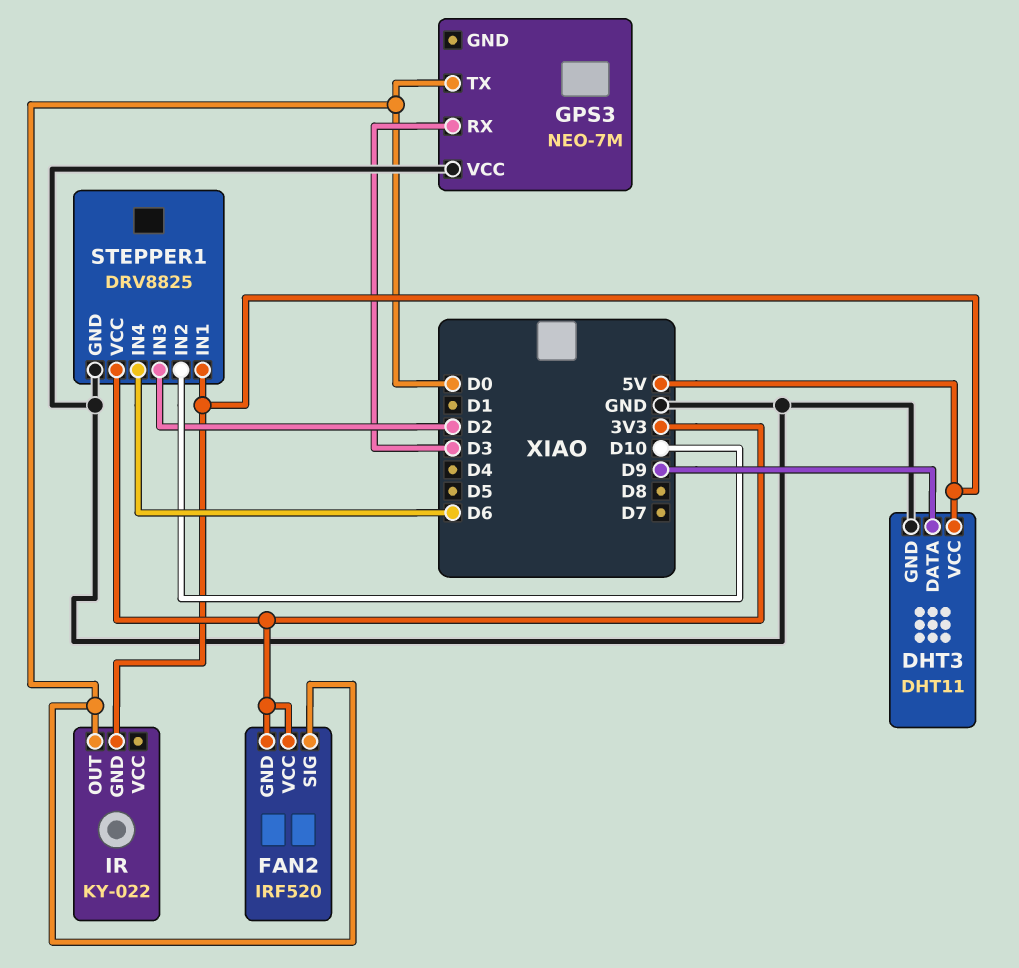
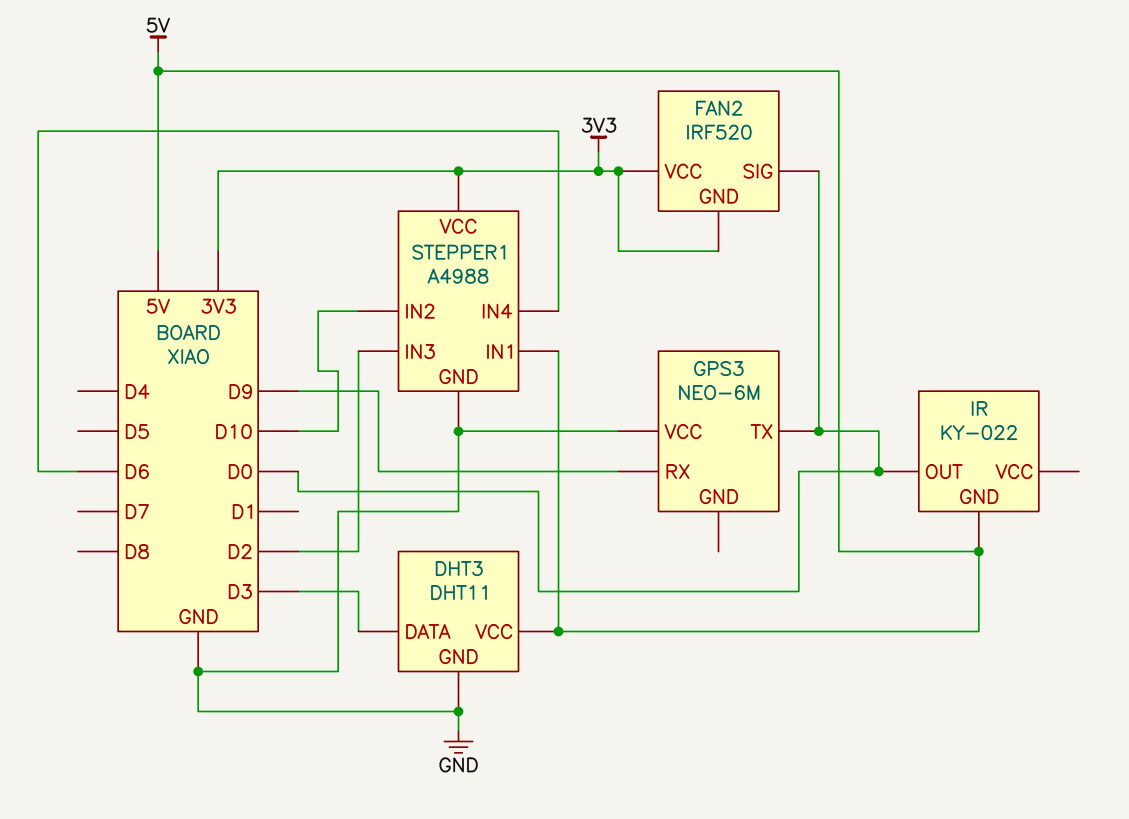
DHT3 pin DATA: D9 -> D3
GPS3: NEO-7M -> NEO-6M
GPS3 pin RX: D3 -> D9
STEPPER1: DRV8825 -> A4988

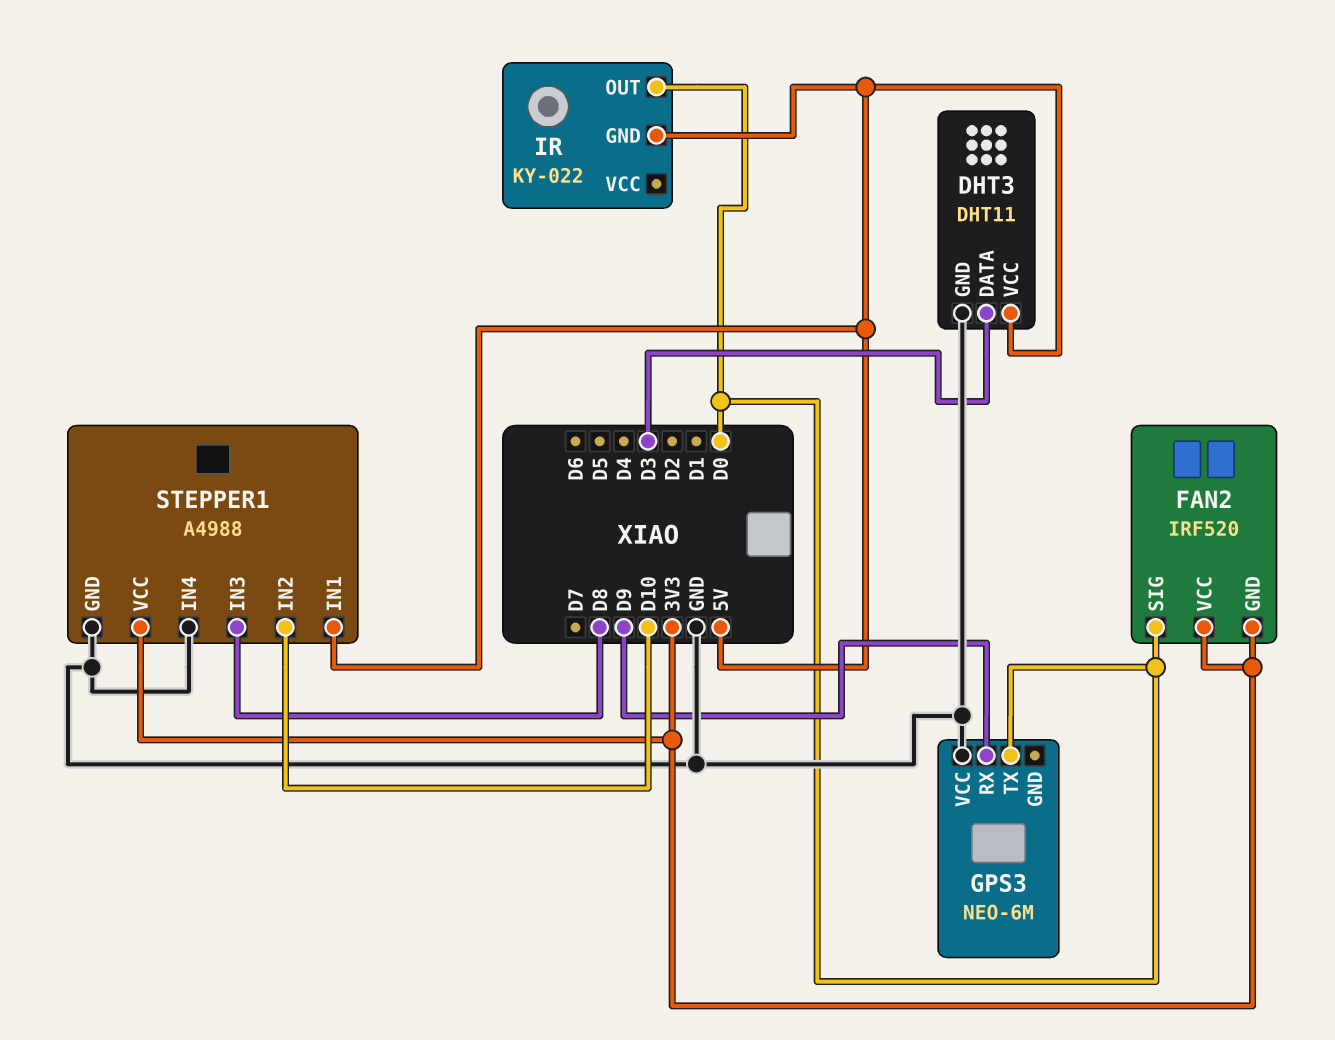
STEPPER1 pin IN3: D2 -> D8
STEPPER1 pin IN4: D6 -> GND

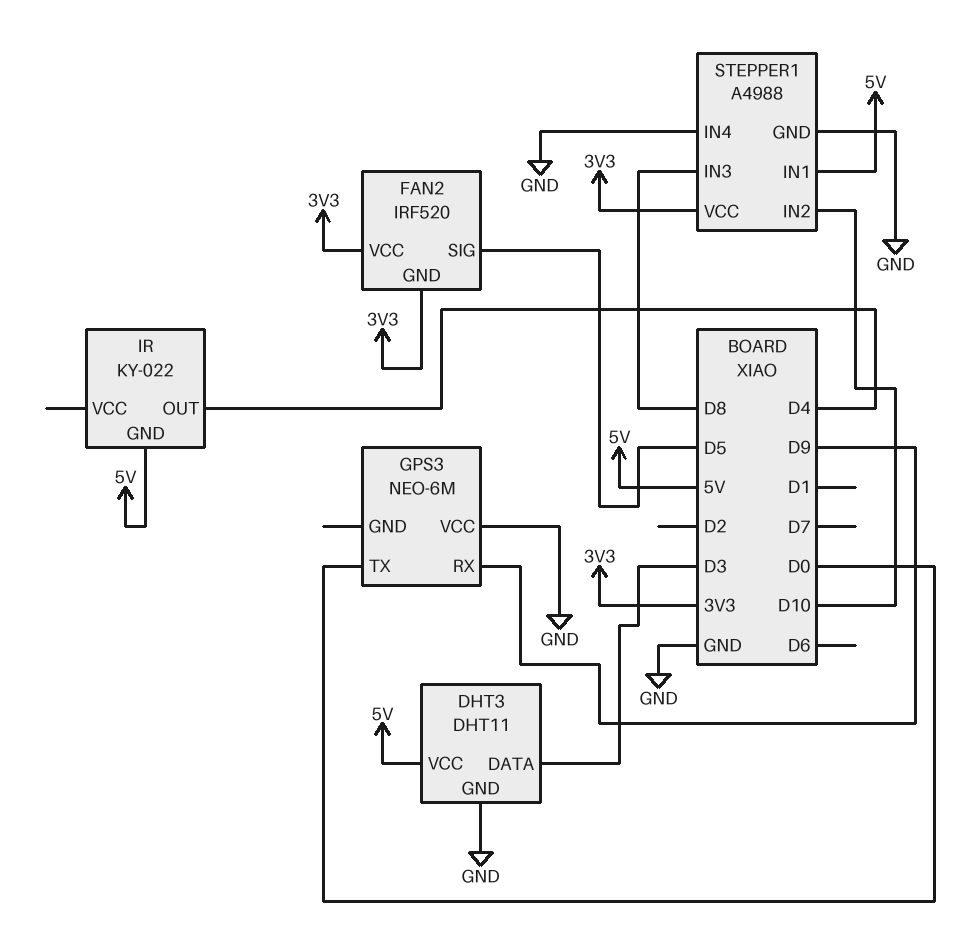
FAN2 pin SIG: D0 -> D5
IR pin OUT: D0 -> D4

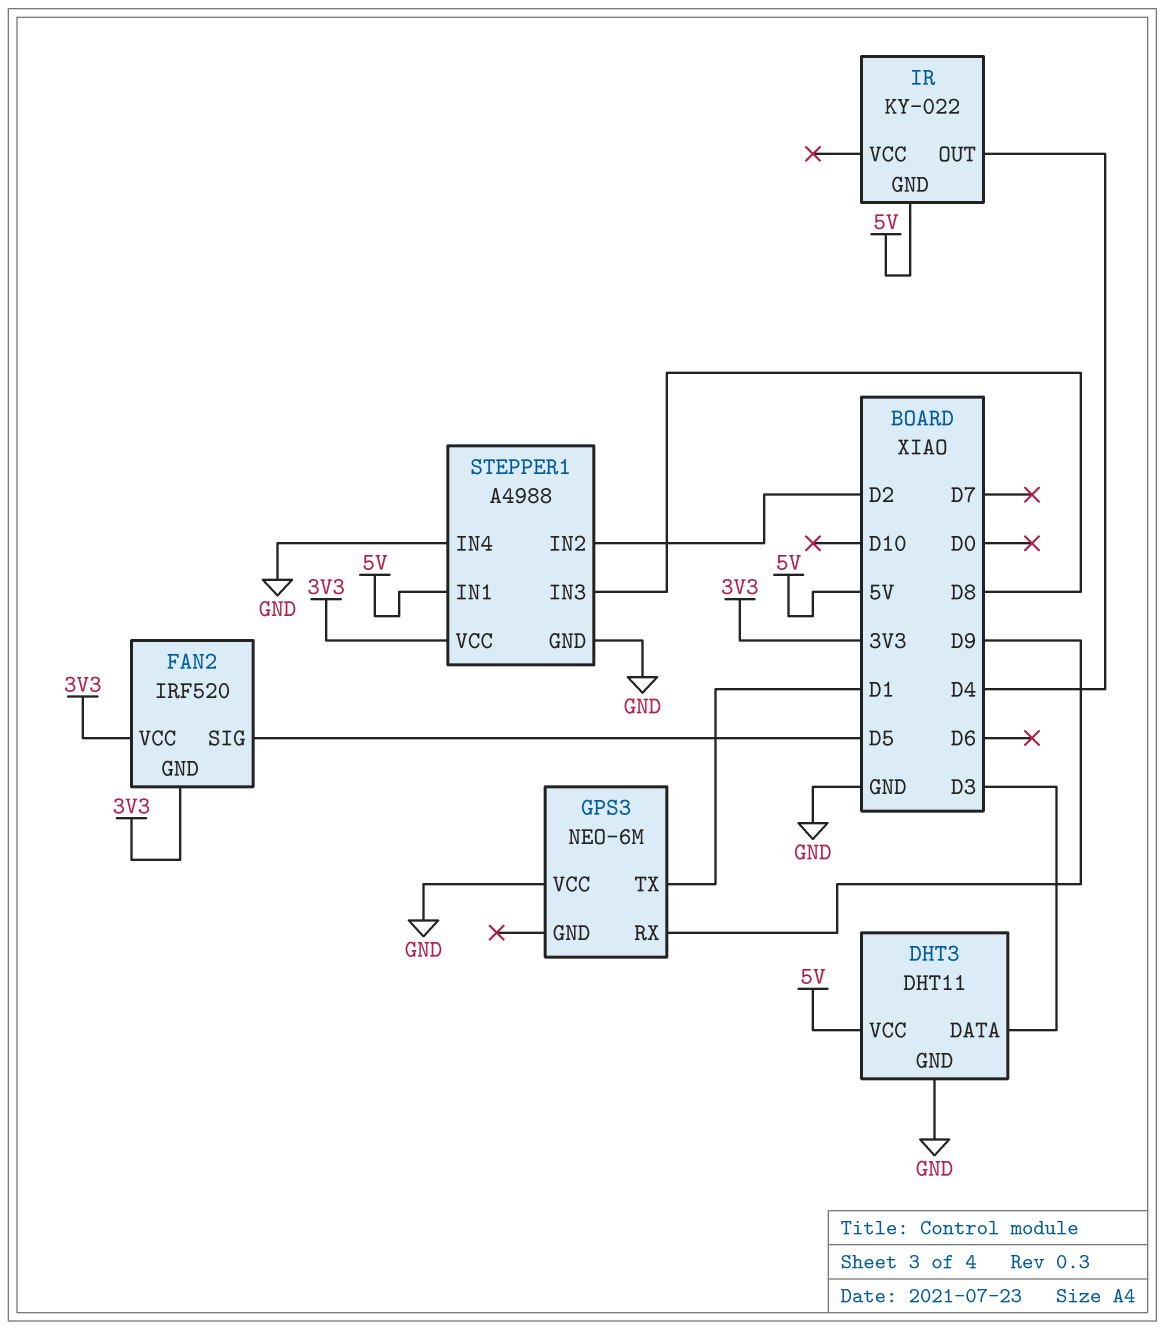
GPS3 pin TX: D0 -> D1
STEPPER1 pin IN2: D10 -> D2

